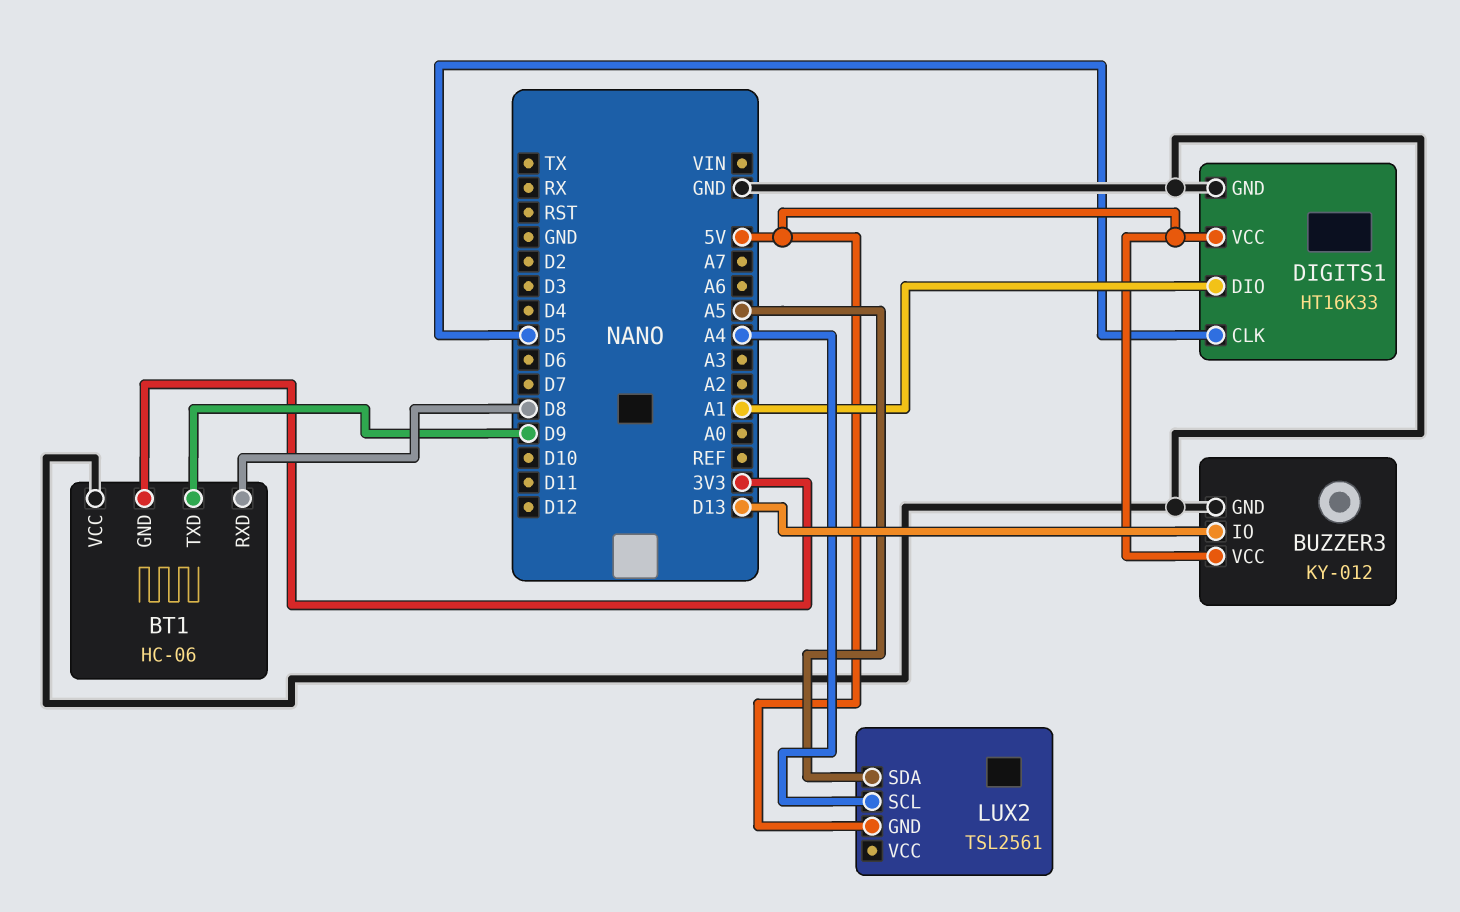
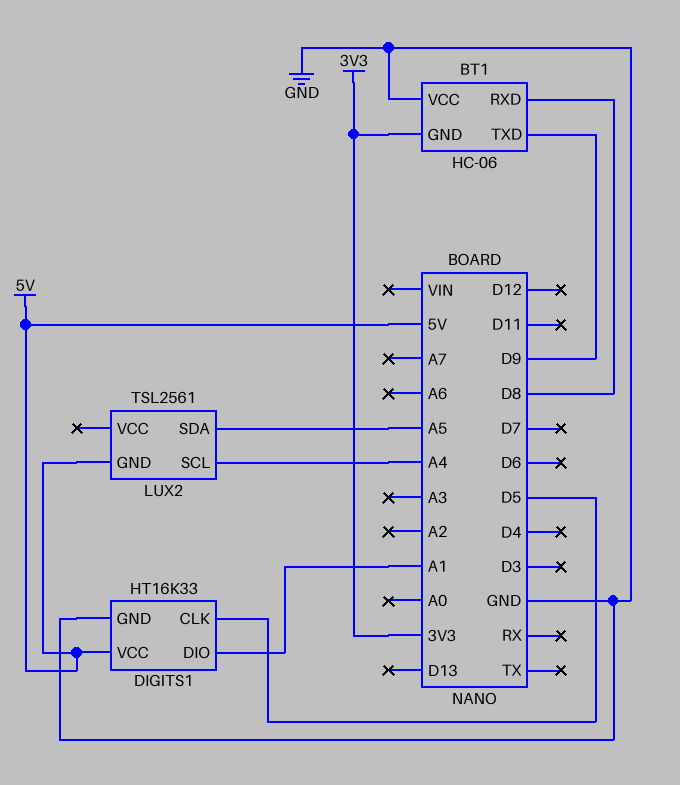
BUZZER3: KY-012 -> none
BUZZER3 pin GND: GND -> none
BUZZER3 pin IO: D13 -> none
BUZZER3 pin VCC: 5V -> none

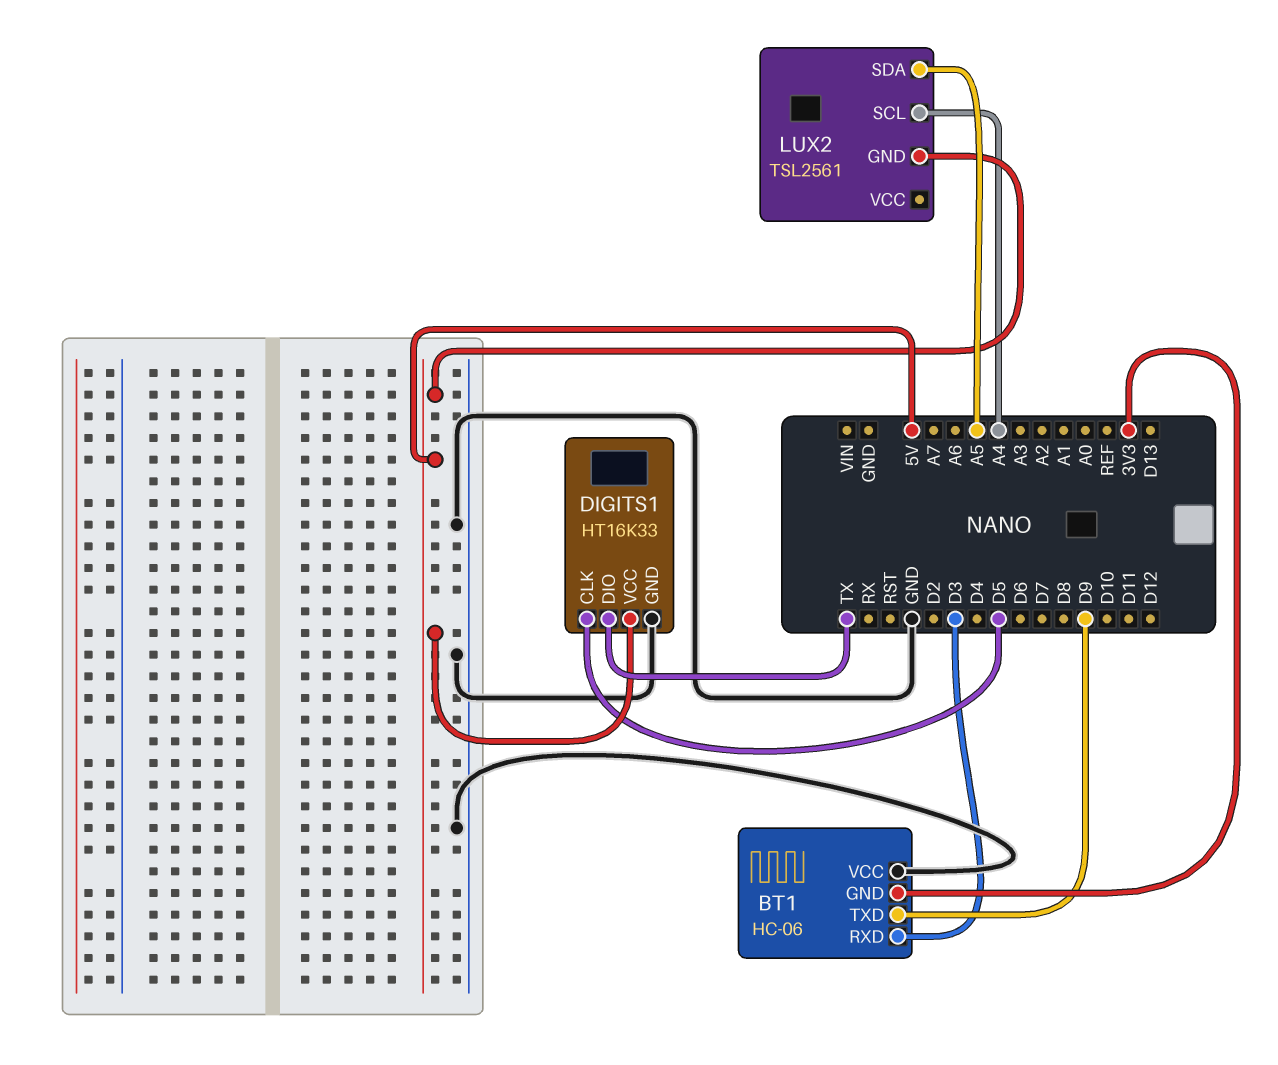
BT1 pin RXD: D8 -> D3
DIGITS1 pin DIO: A1 -> TX

